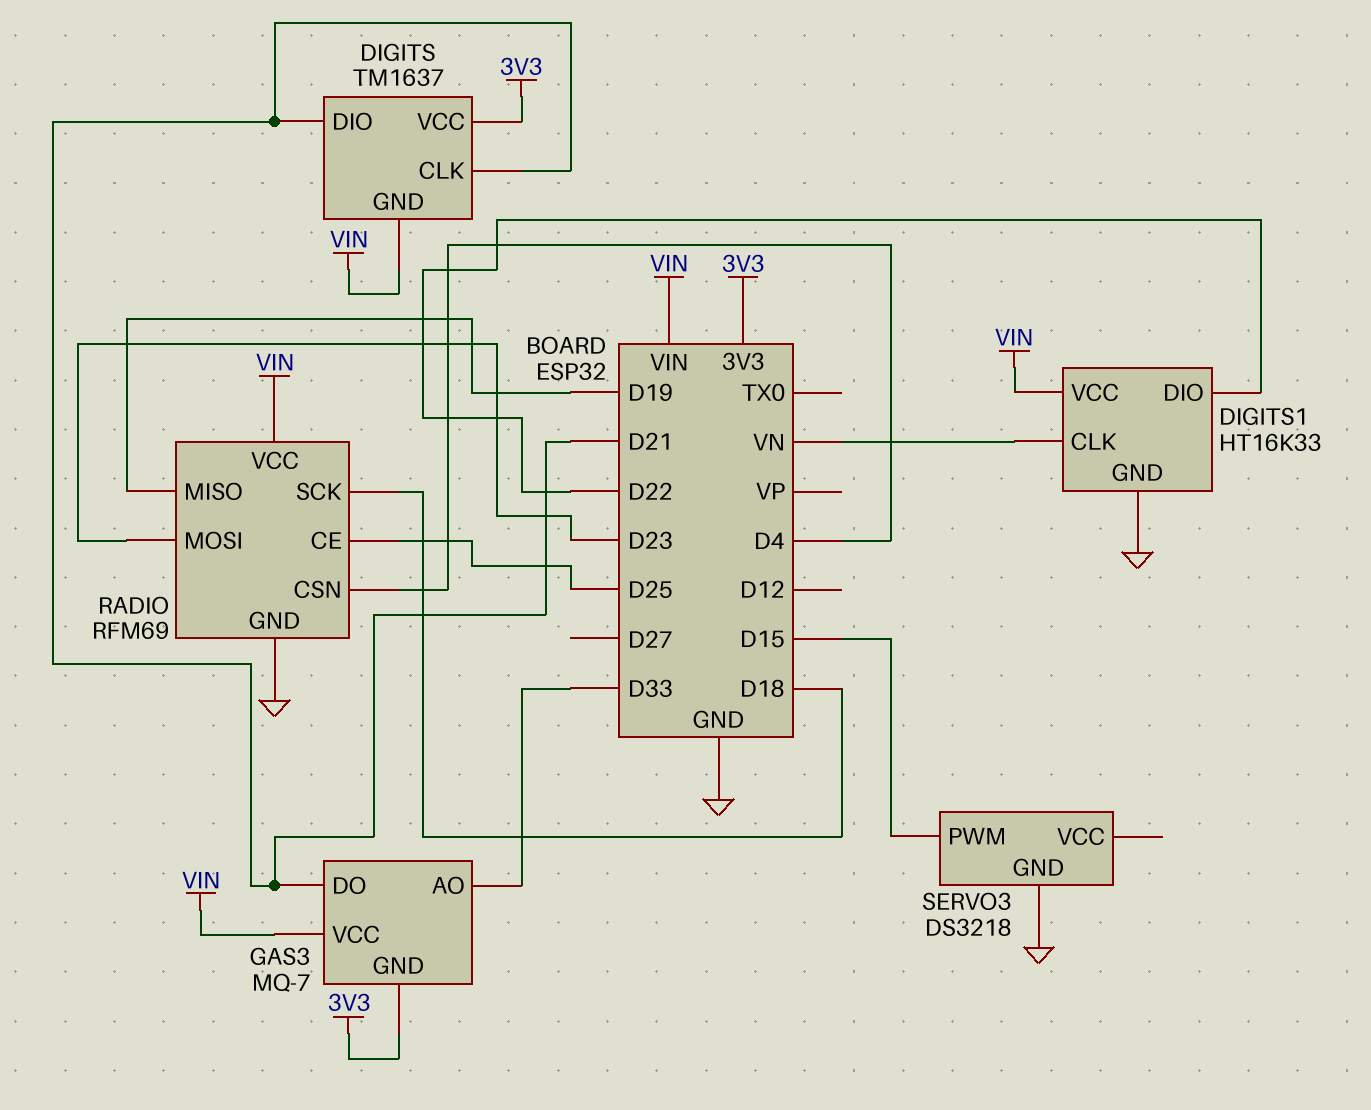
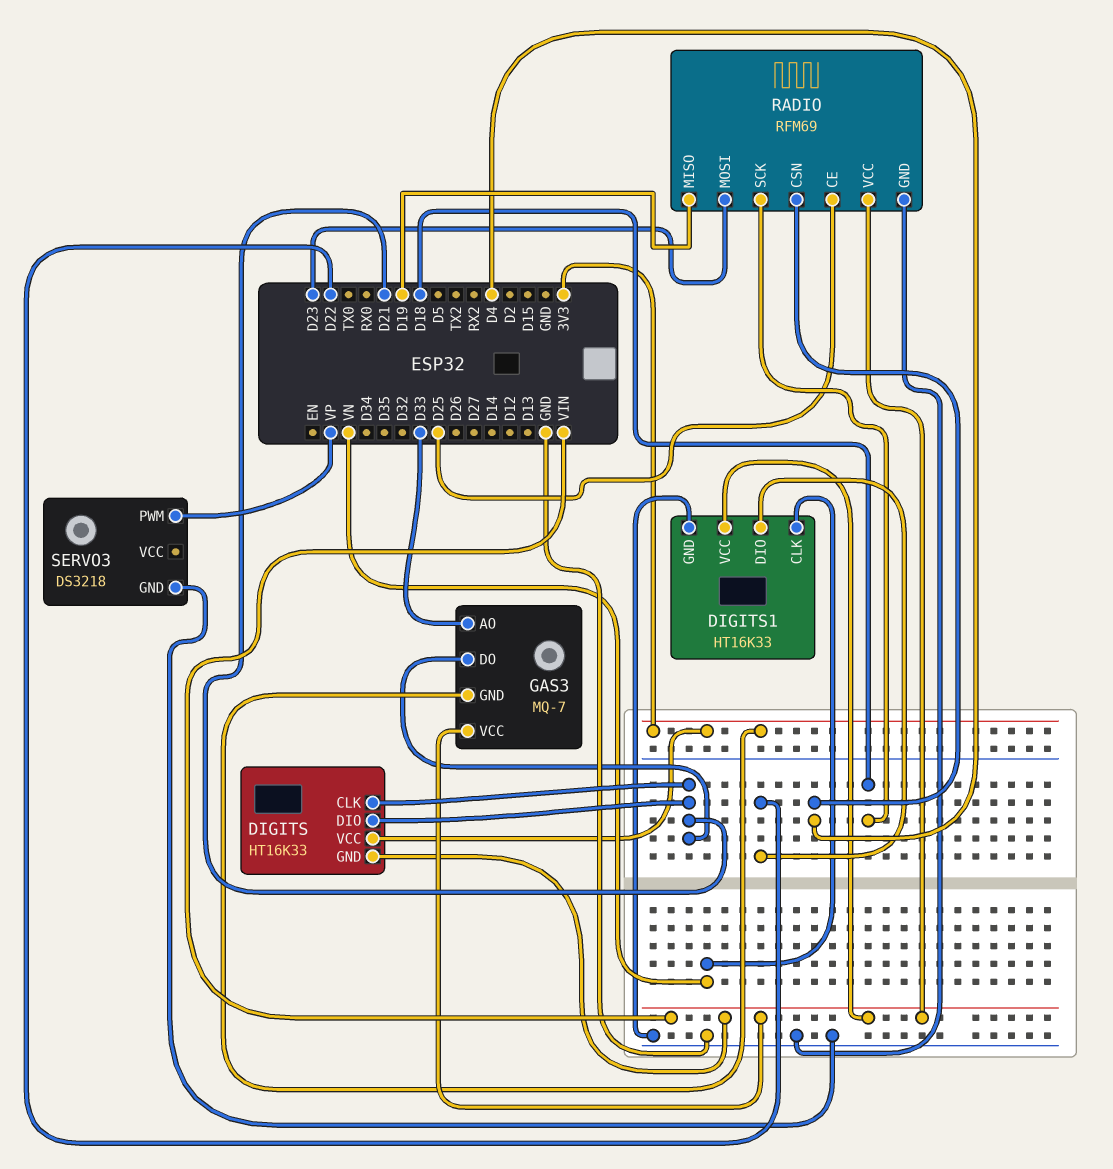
DIGITS: TM1637 -> HT16K33
SERVO3 pin PWM: D15 -> VP

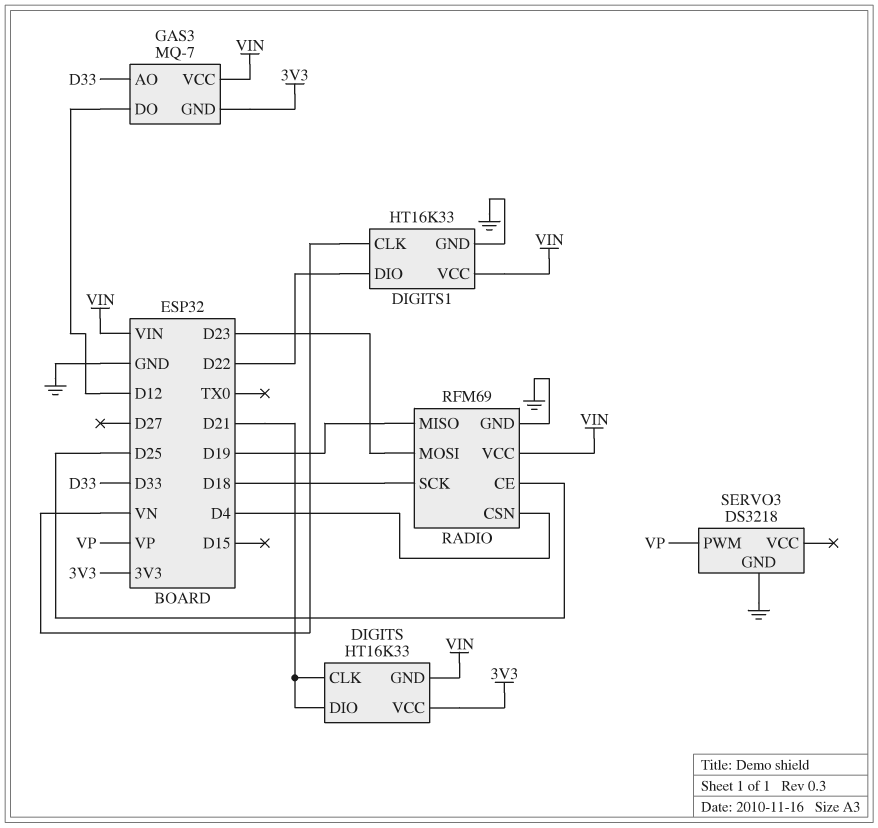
GAS3 pin DO: D21 -> D12

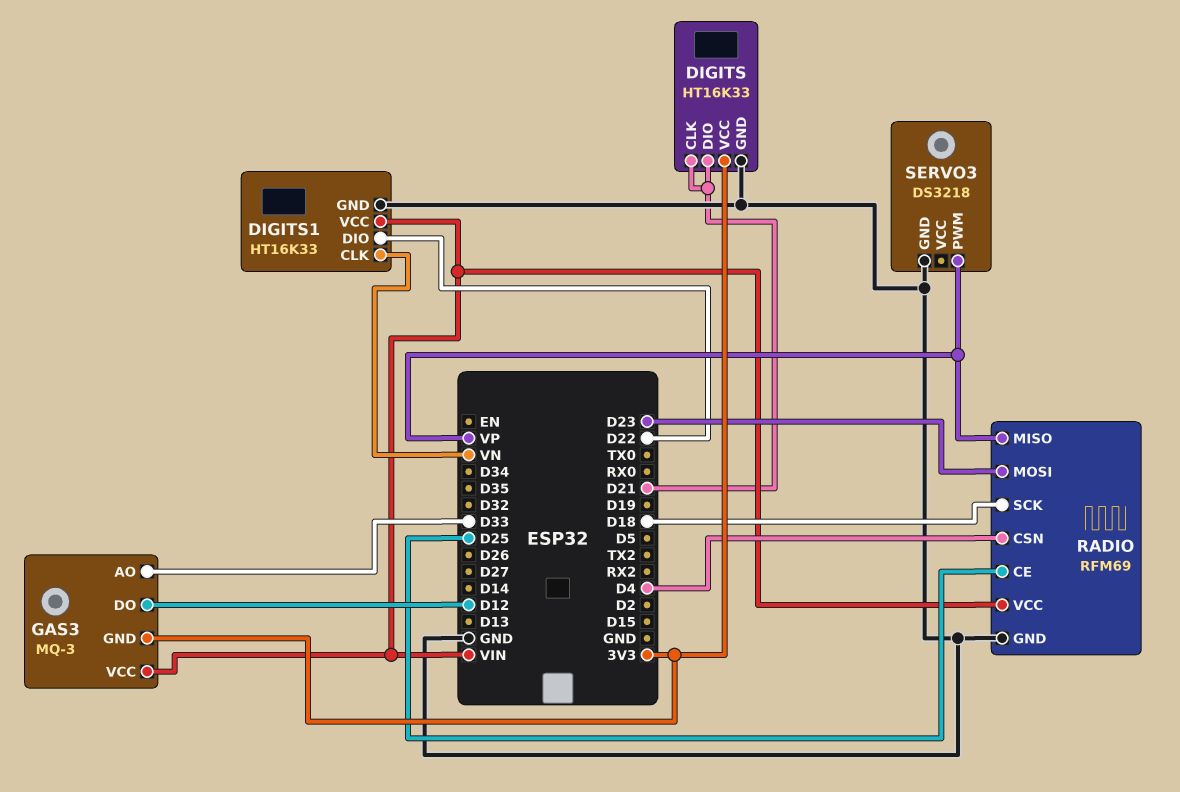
DIGITS pin GND: VIN -> GND
GAS3: MQ-7 -> MQ-3
RADIO pin MISO: D19 -> VP

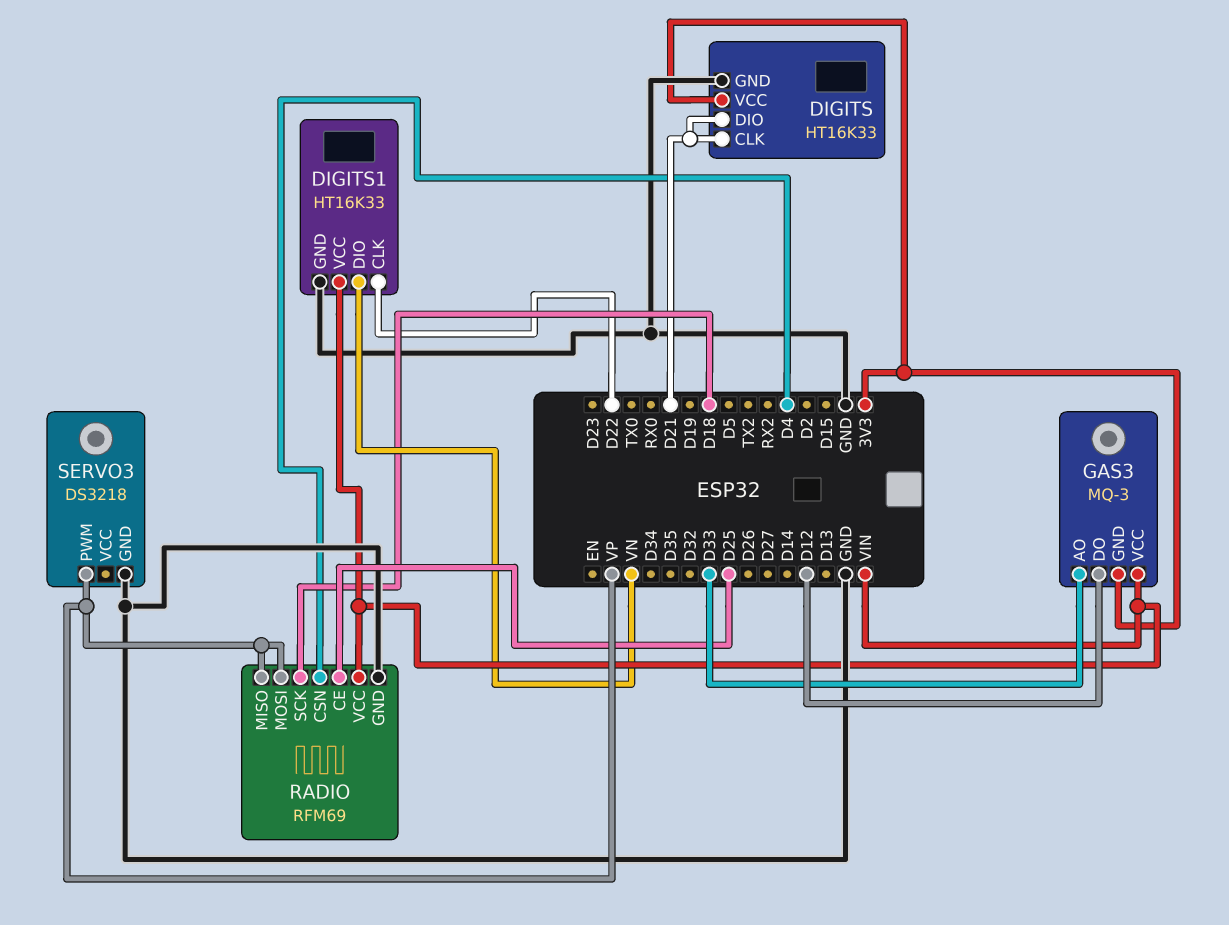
DIGITS1 pin CLK: VN -> D22
DIGITS1 pin DIO: D22 -> VN
RADIO pin MOSI: D23 -> VP

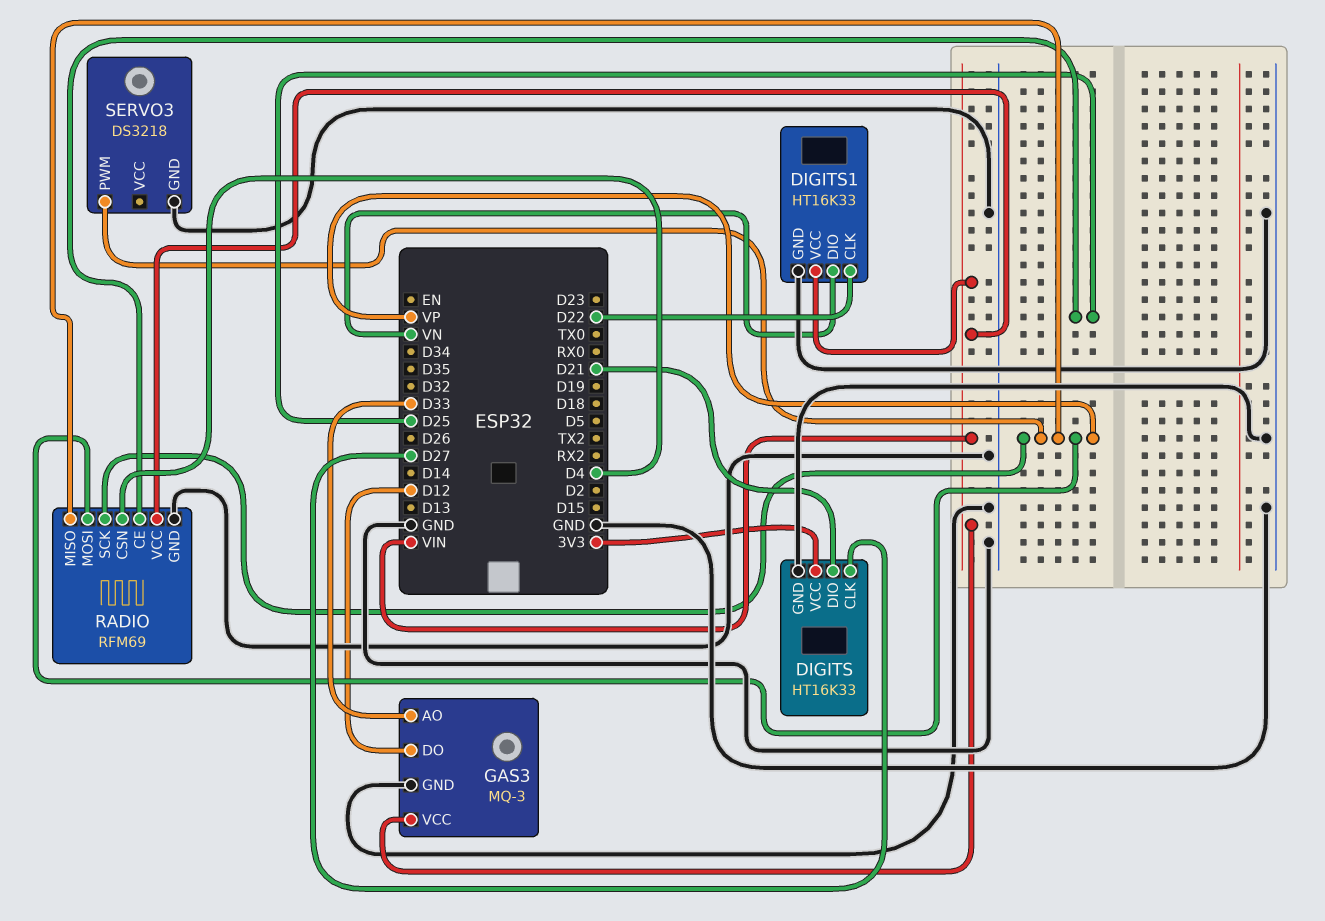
DIGITS pin CLK: D21 -> D27
GAS3 pin GND: 3V3 -> GND
RADIO pin SCK: D18 -> VP

